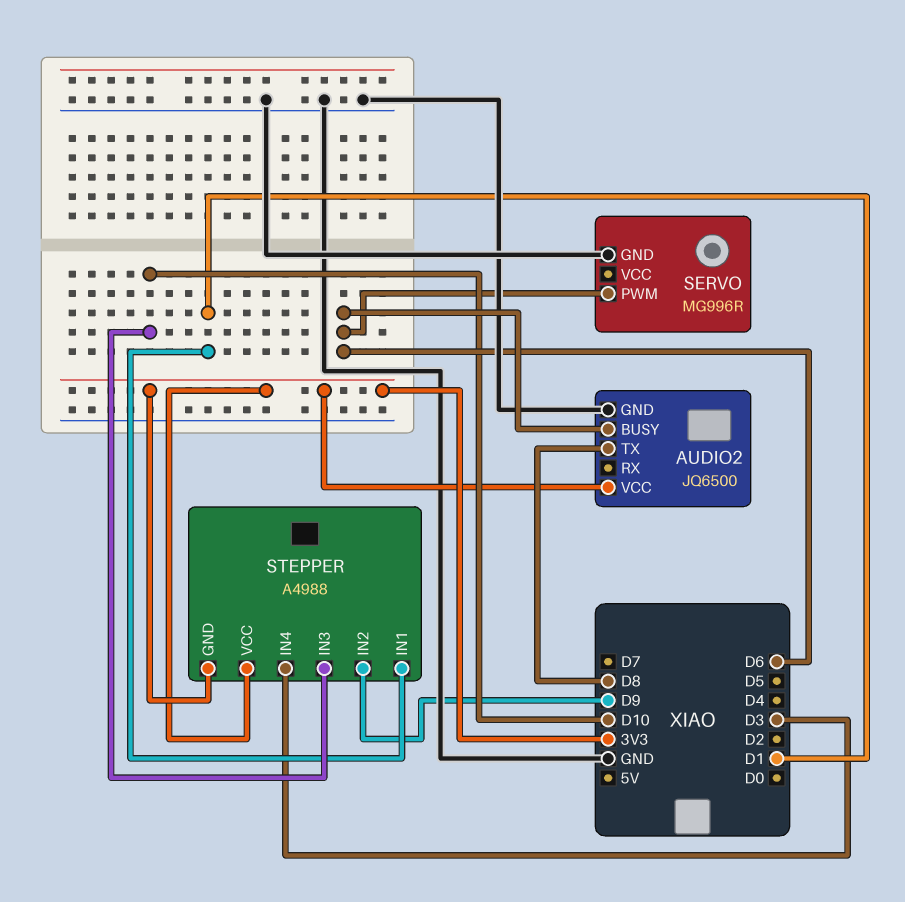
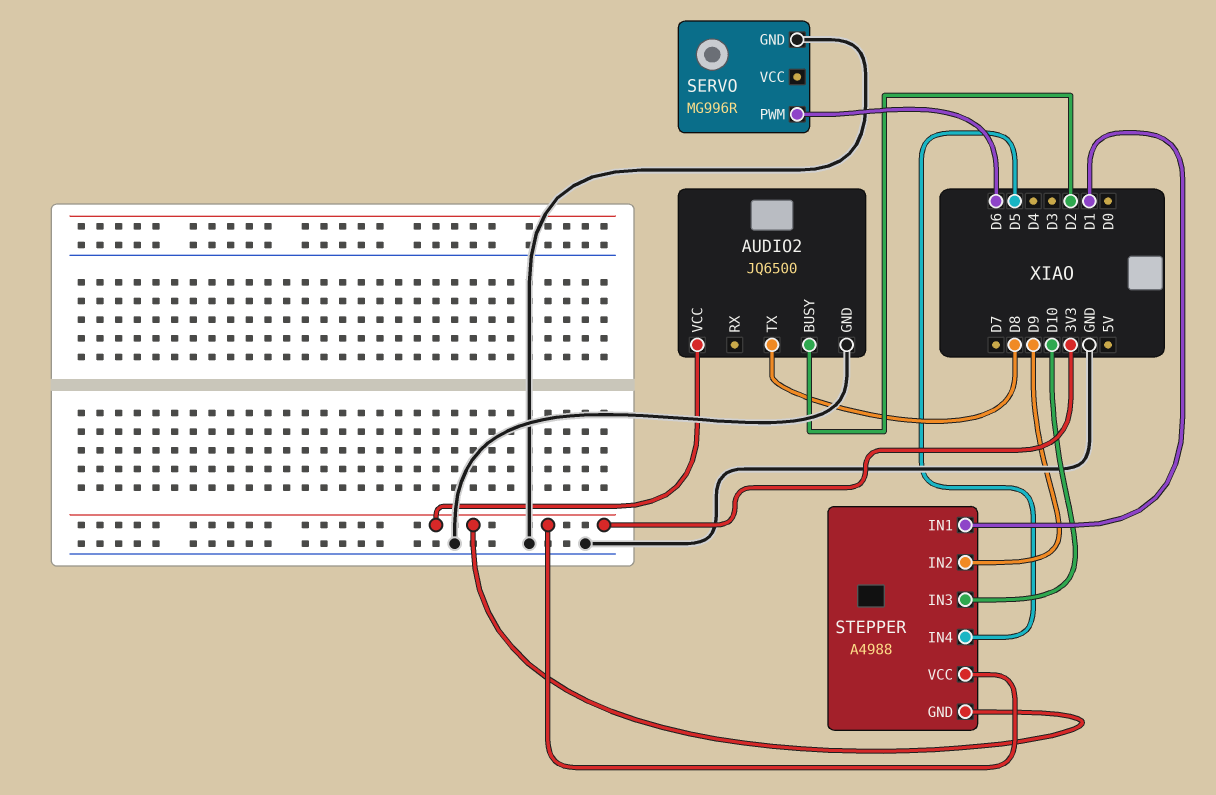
AUDIO2 pin BUSY: D6 -> D2
STEPPER pin IN4: D3 -> D5

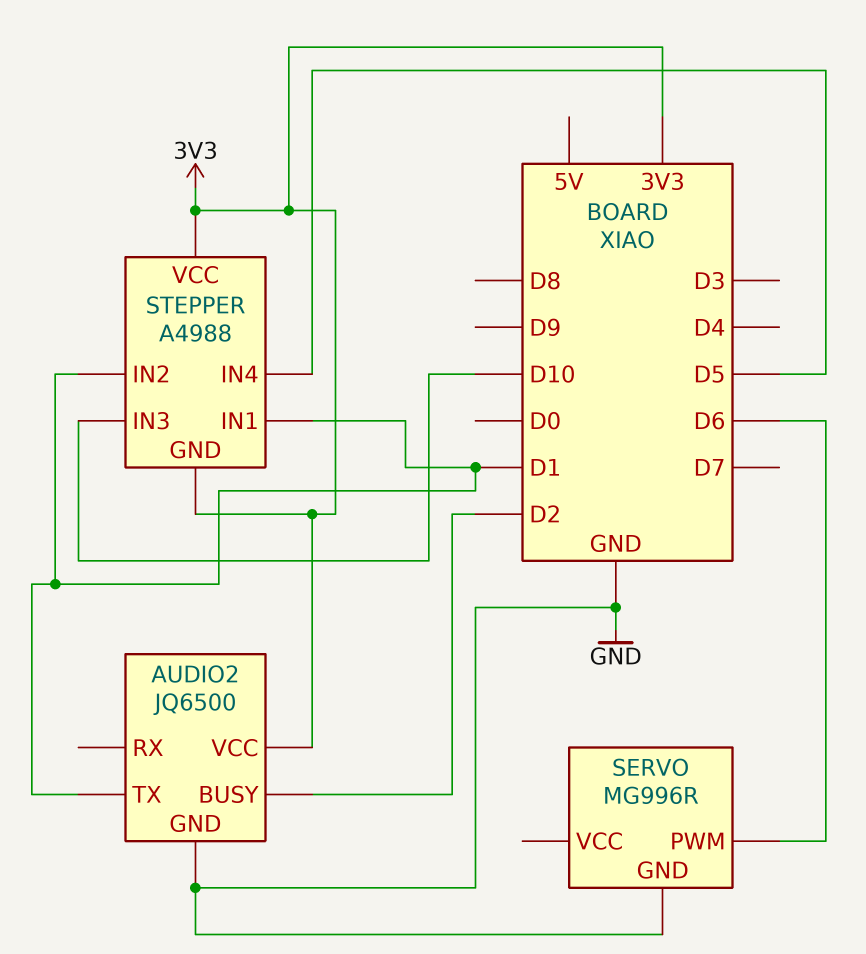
AUDIO2 pin TX: D8 -> D1
STEPPER pin IN2: D9 -> D1

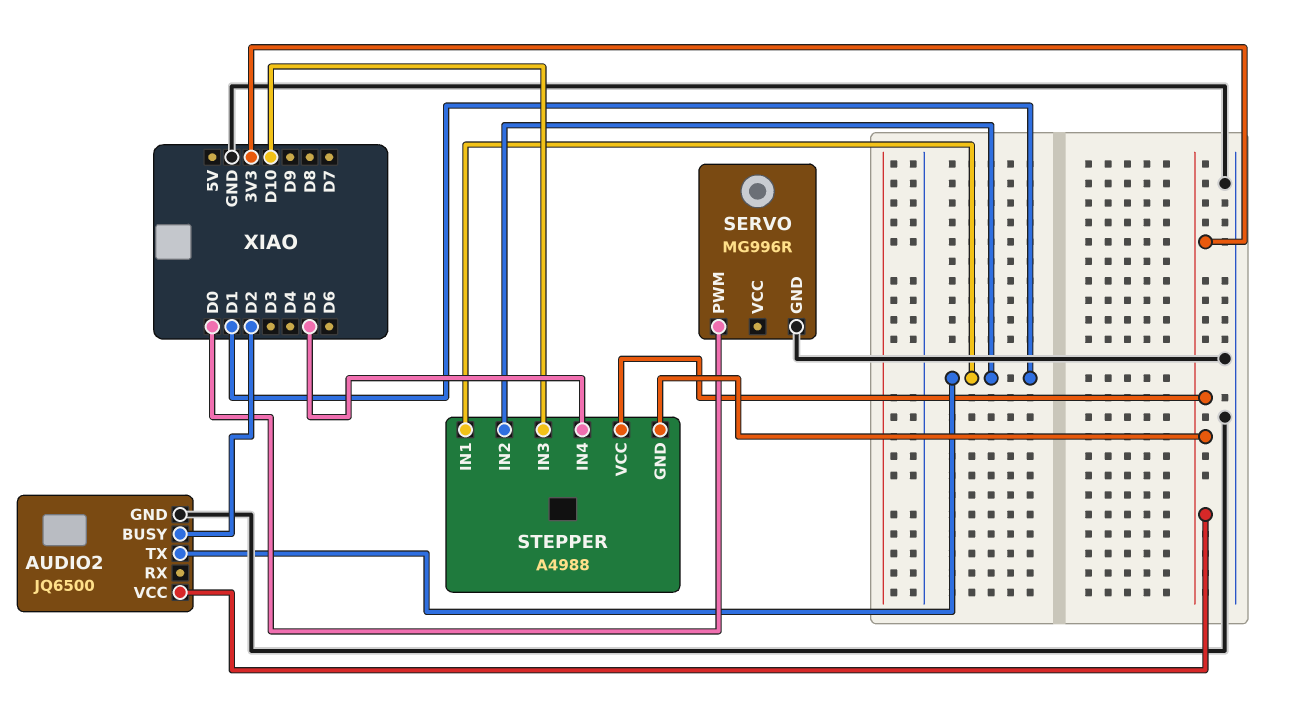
SERVO pin PWM: D6 -> D0

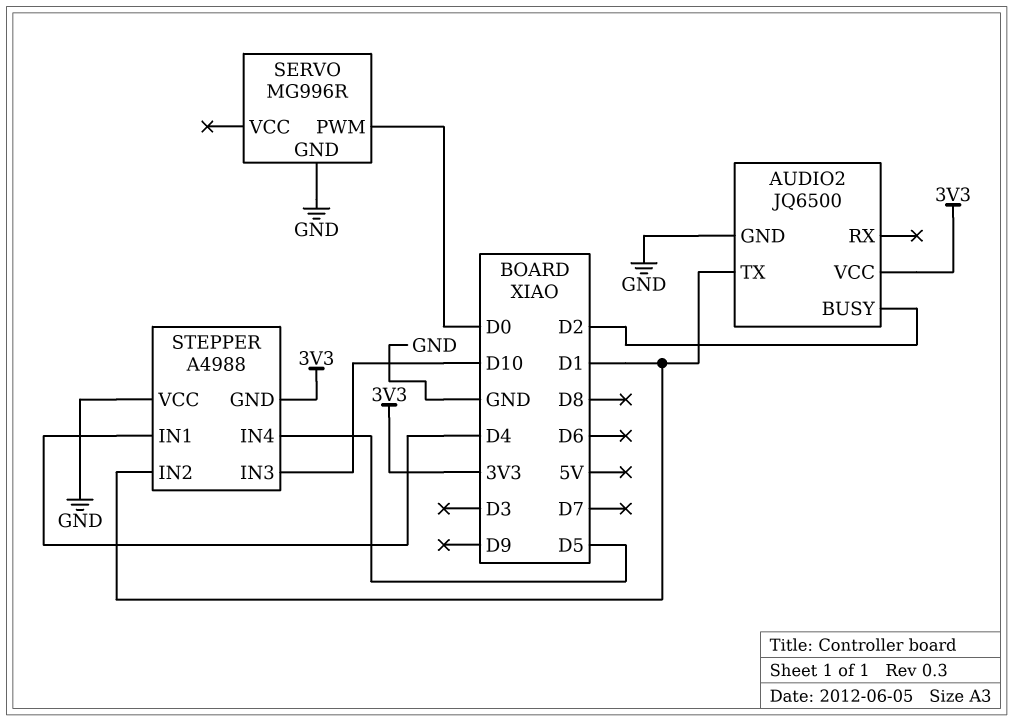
STEPPER pin IN1: D1 -> D4
STEPPER pin VCC: 3V3 -> GND

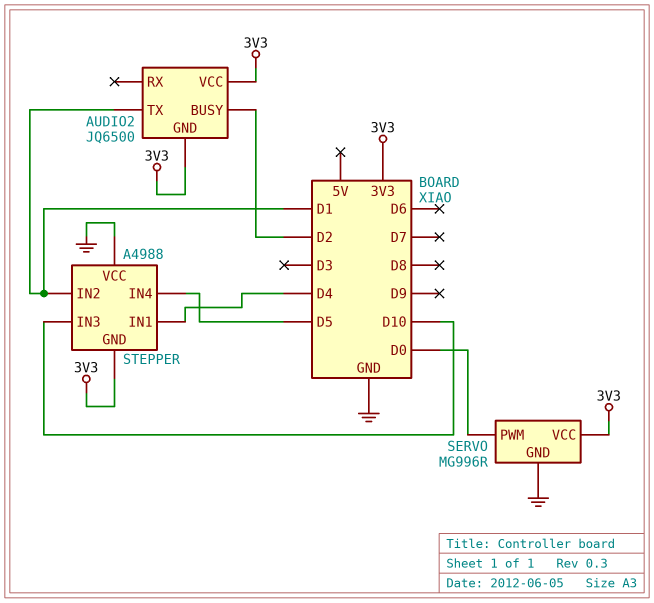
AUDIO2 pin GND: GND -> 3V3
SERVO pin VCC: none -> 3V3

